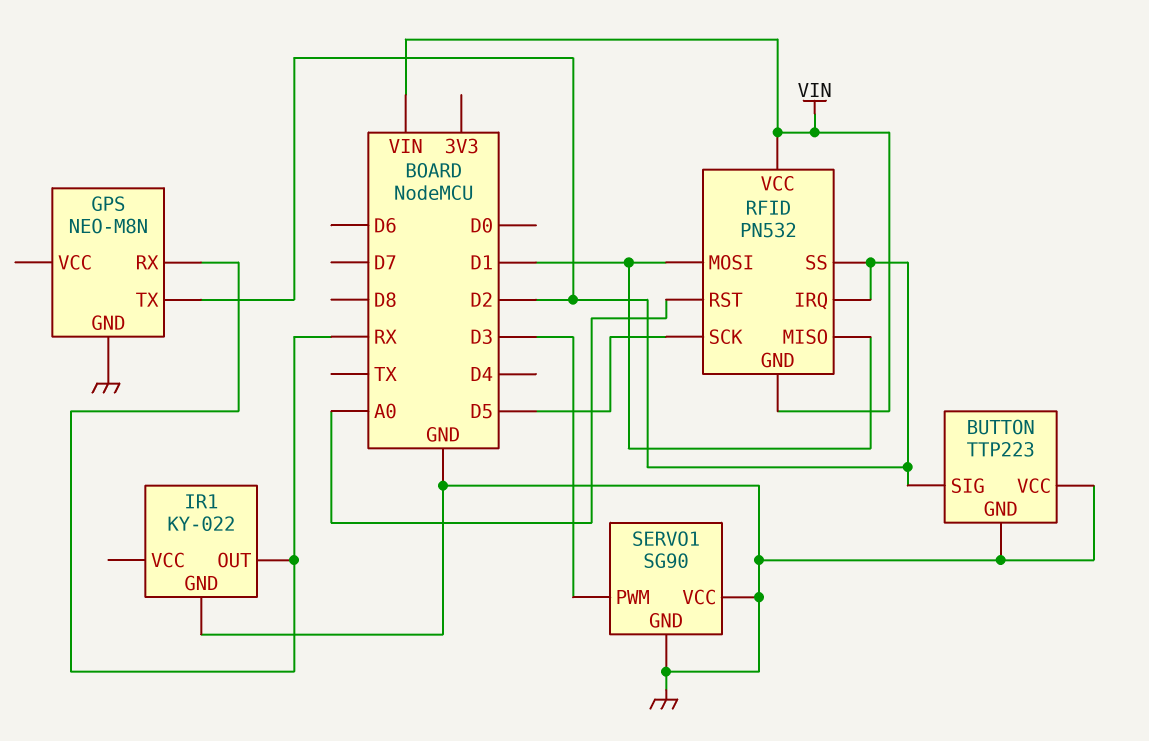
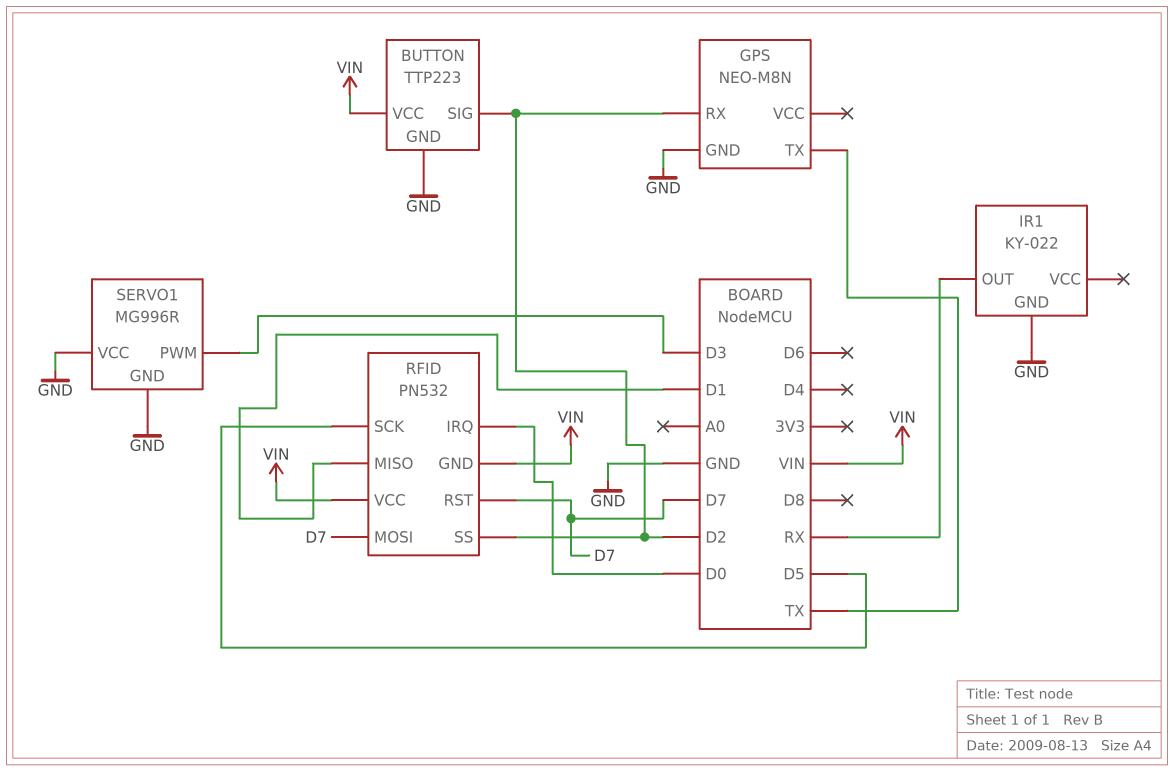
BUTTON pin VCC: GND -> VIN
GPS pin RX: RX -> D2
GPS pin TX: D2 -> TX
RFID pin IRQ: D2 -> D0
RFID pin MOSI: D1 -> D7
RFID pin RST: A0 -> D7
SERVO1: SG90 -> MG996R

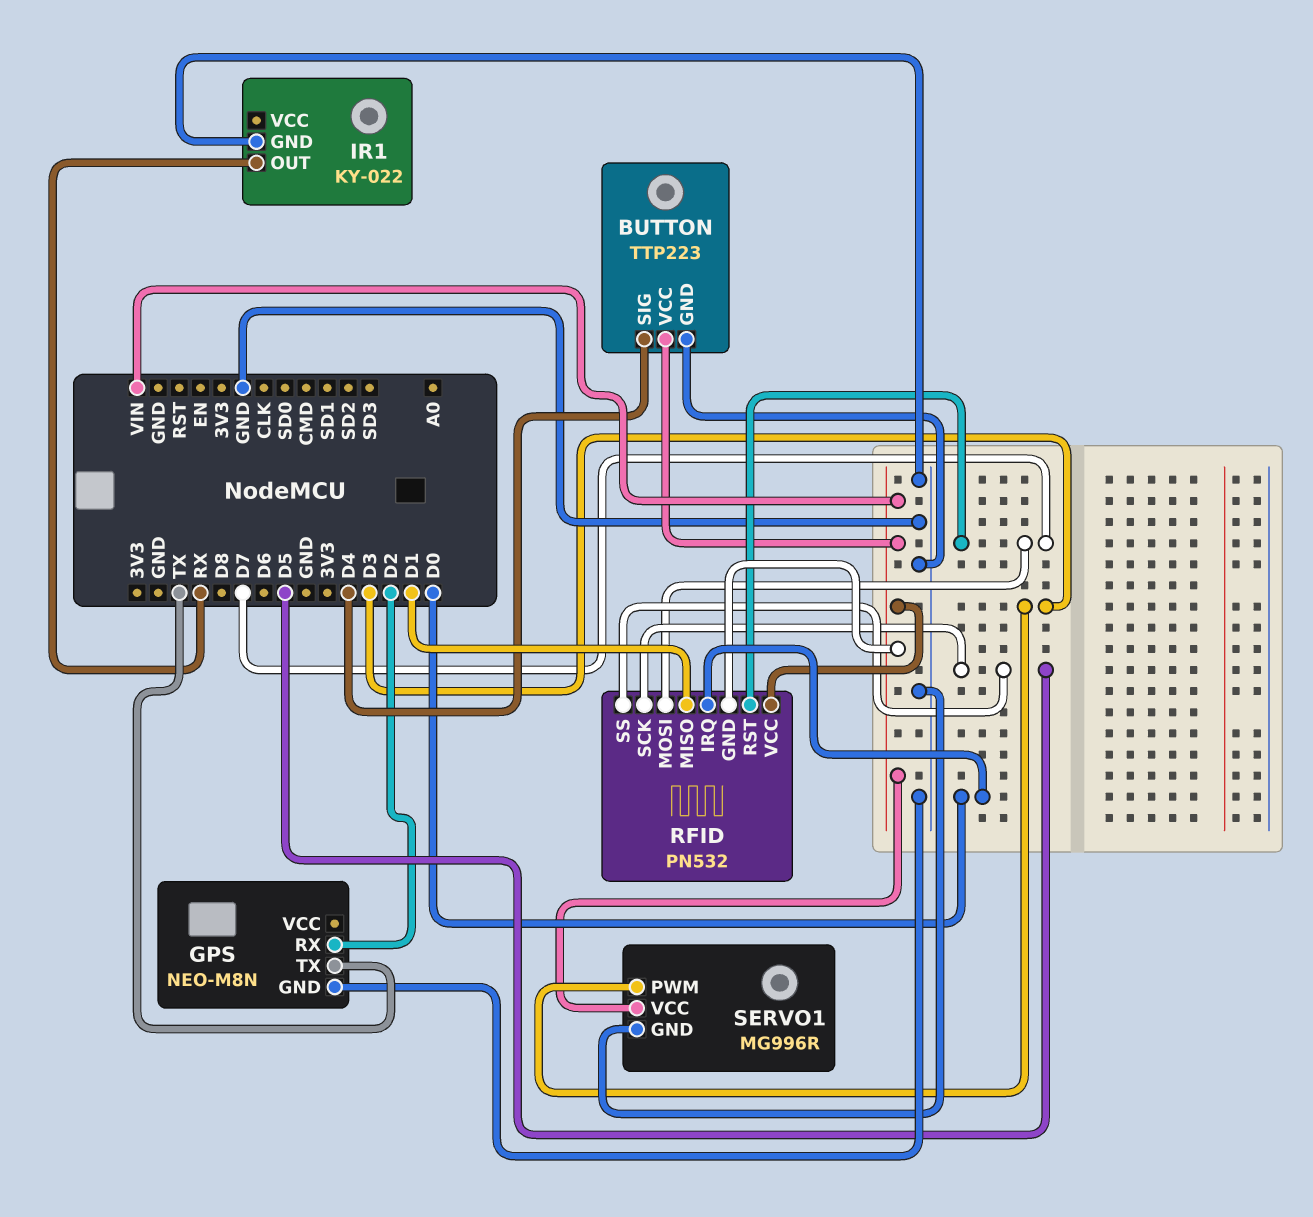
BUTTON pin SIG: D2 -> D4
RFID pin SS: D2 -> D5
SERVO1 pin VCC: GND -> VIN

